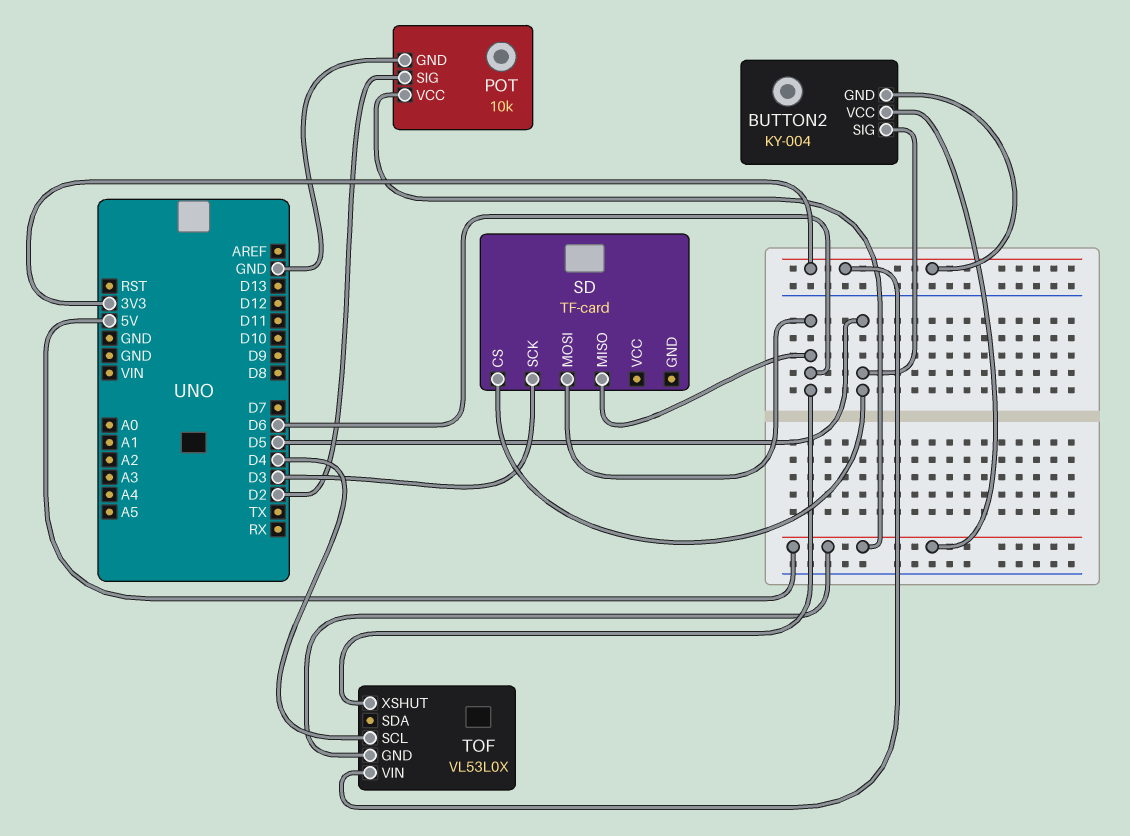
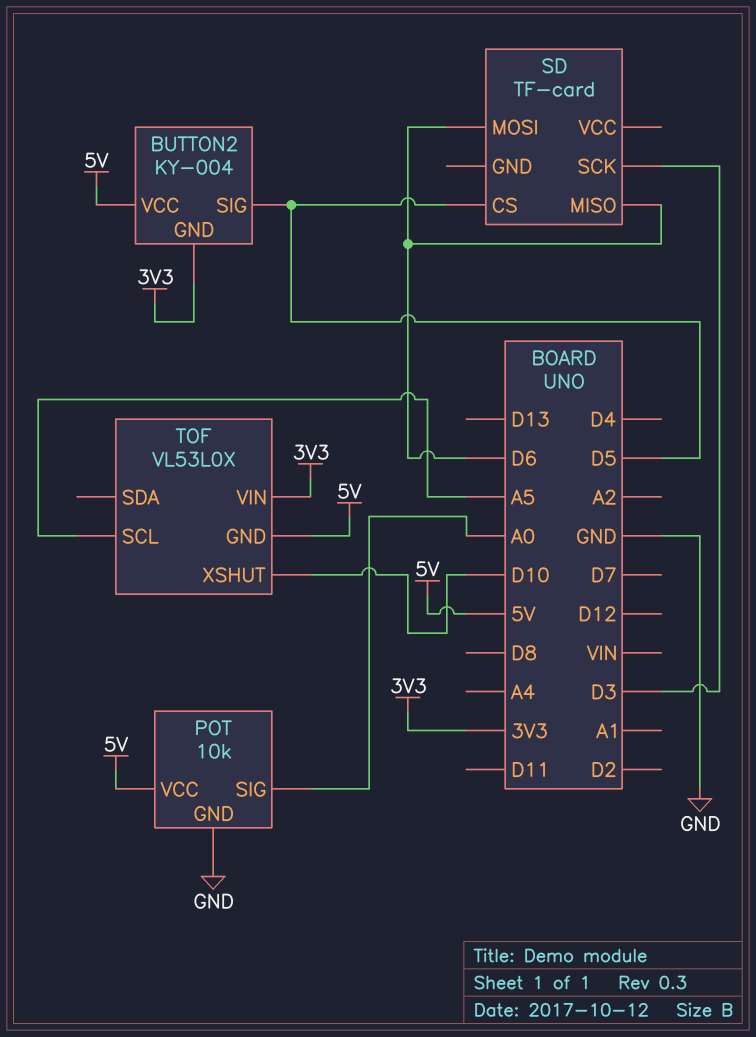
POT pin SIG: D2 -> A0
TOF pin SCL: D4 -> A5
TOF pin XSHUT: D6 -> D10

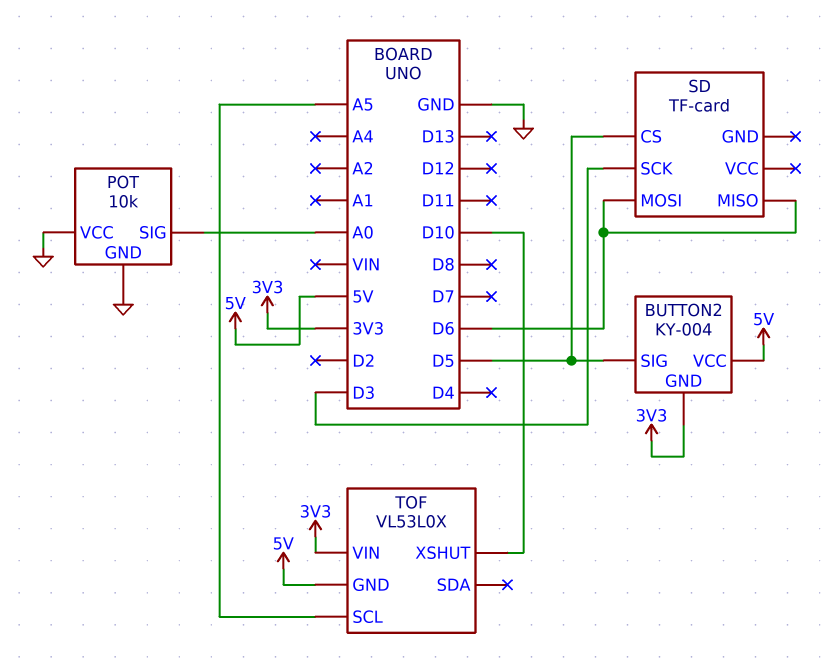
POT pin VCC: 5V -> GND

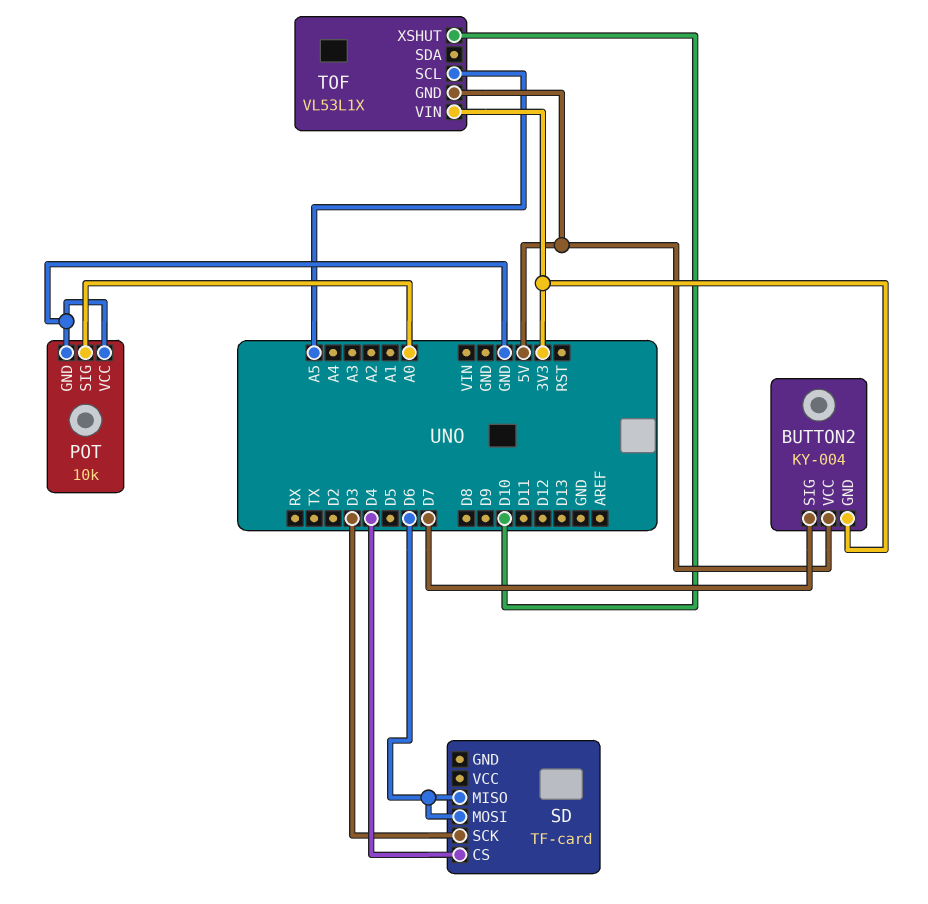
BUTTON2 pin SIG: D5 -> D7
SD pin CS: D5 -> D4
TOF: VL53L0X -> VL53L1X

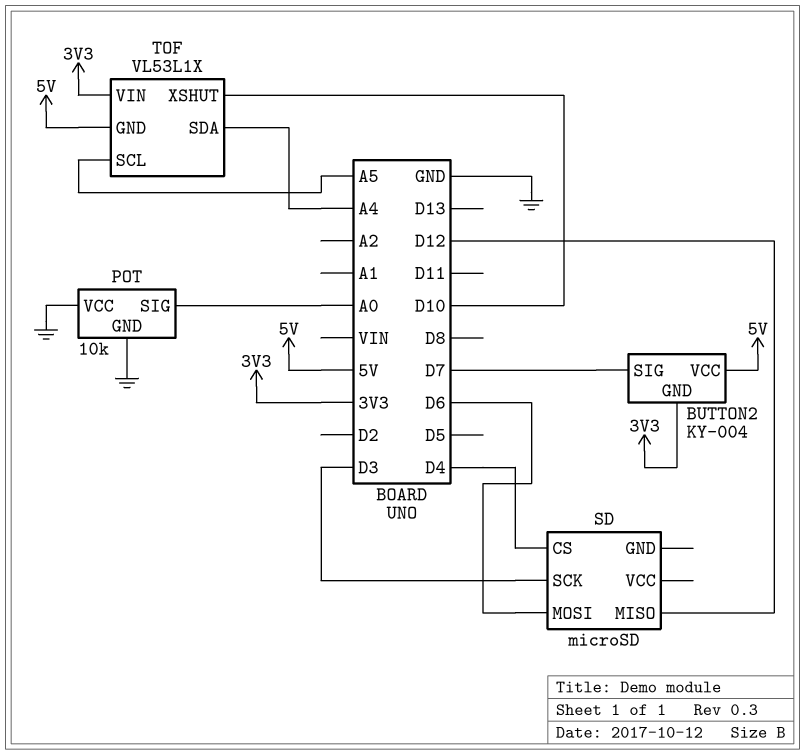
SD: TF-card -> microSD
SD pin MISO: D6 -> D12
TOF pin SDA: none -> A4

